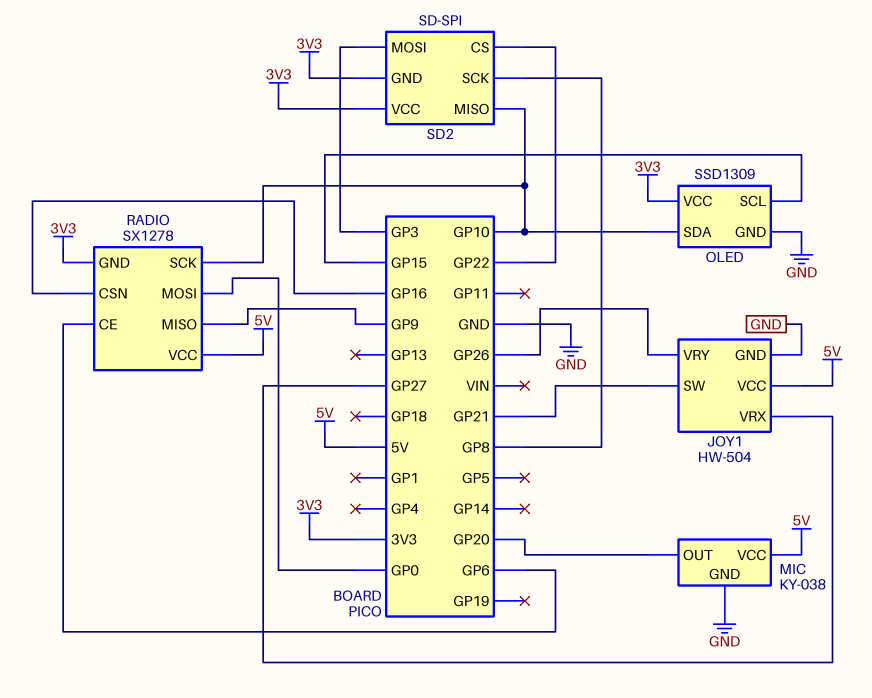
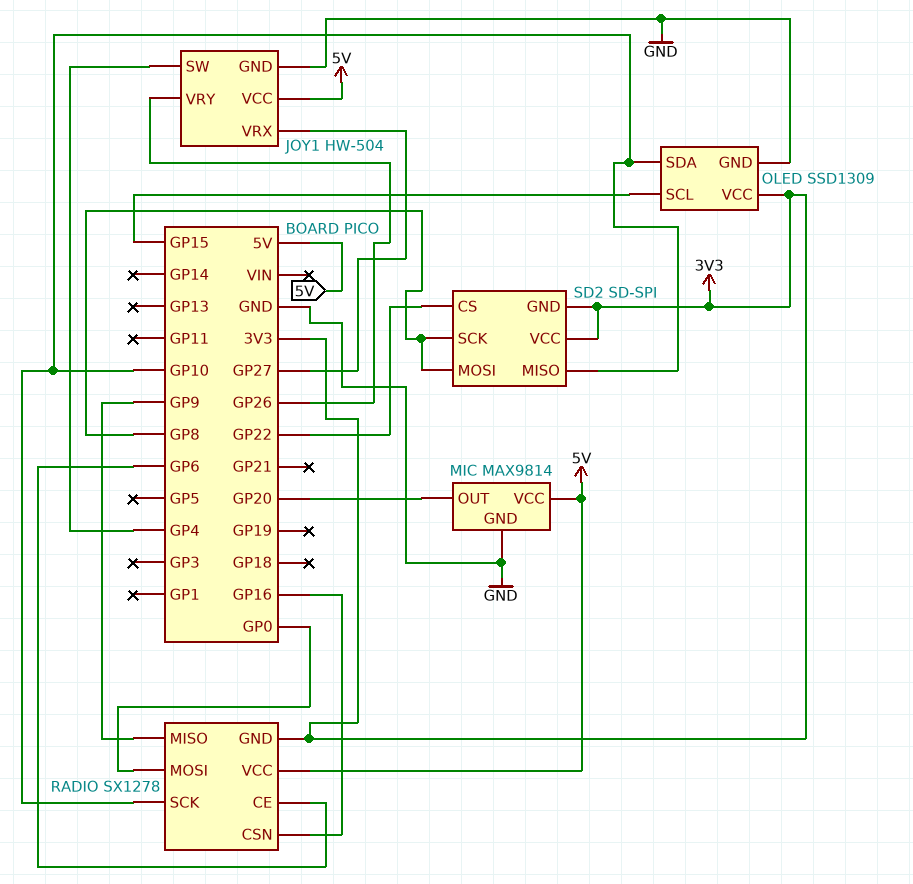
JOY1 pin SW: GP21 -> GP4
MIC: KY-038 -> MAX9814
SD2 pin MOSI: GP3 -> GP8

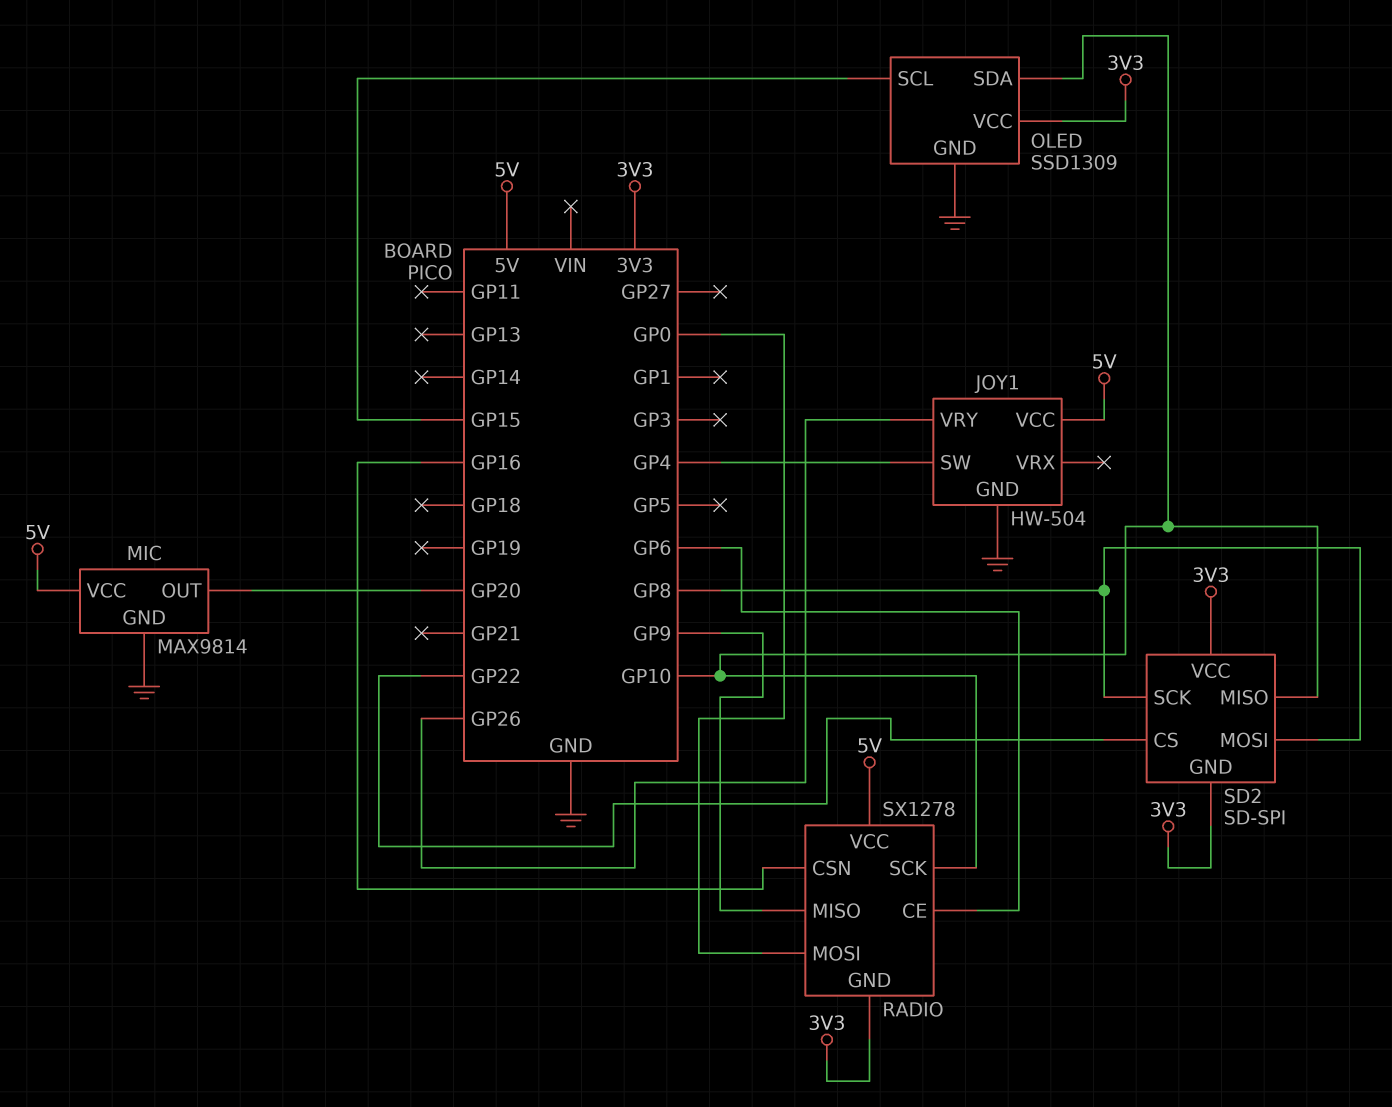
JOY1 pin VRX: GP27 -> none

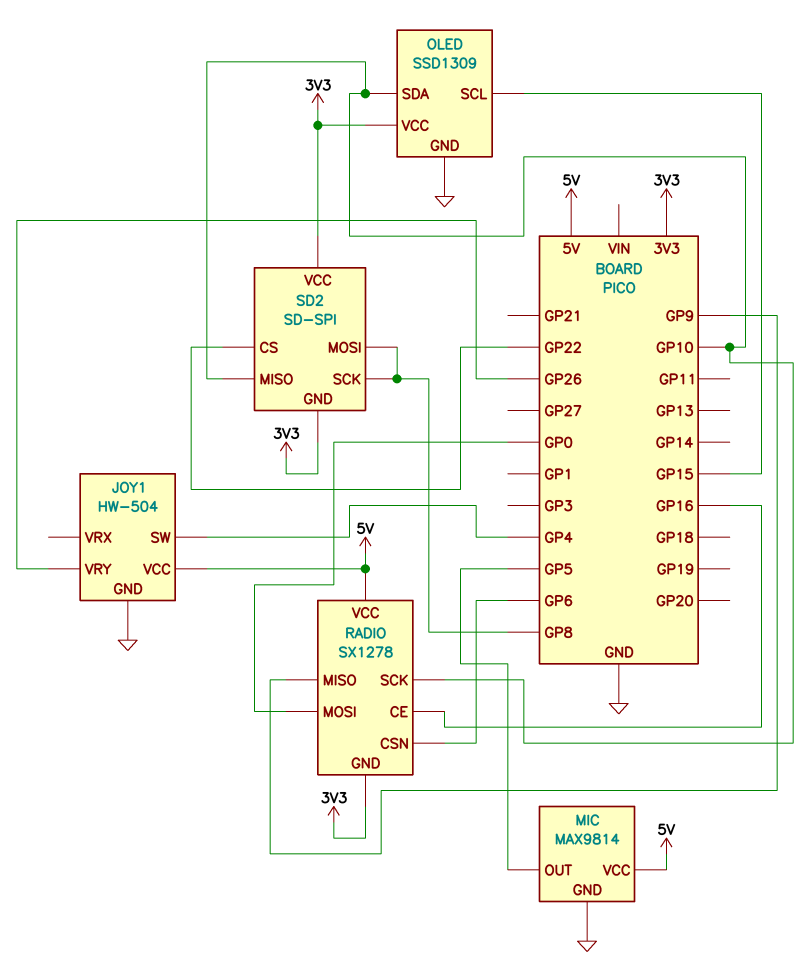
MIC pin OUT: GP20 -> GP5
RADIO pin CE: GP6 -> GP16
RADIO pin CSN: GP16 -> GP6

